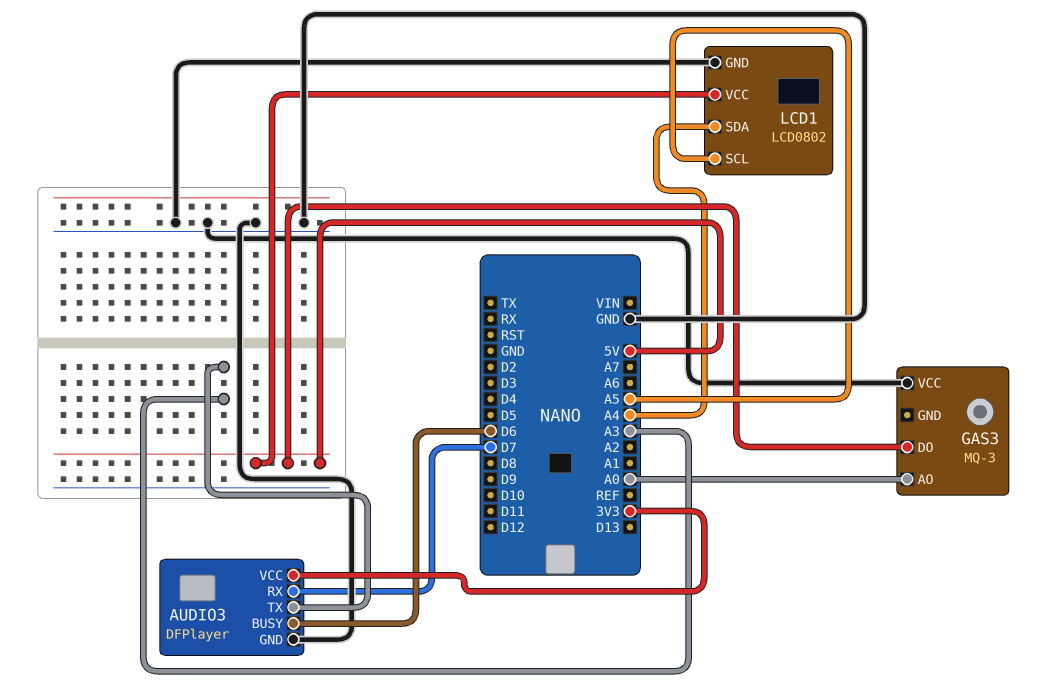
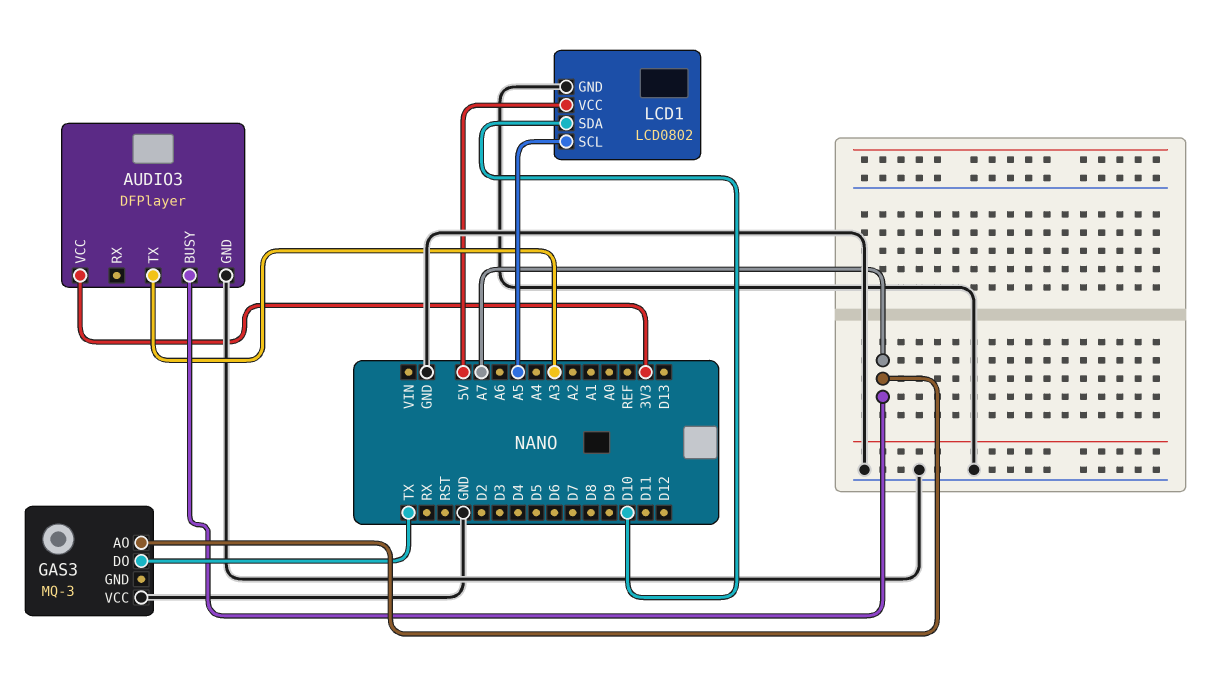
AUDIO3 pin BUSY: D6 -> A7
AUDIO3 pin RX: D7 -> none
GAS3 pin AO: A0 -> A7
GAS3 pin DO: 5V -> TX
LCD1 pin SDA: A4 -> D10

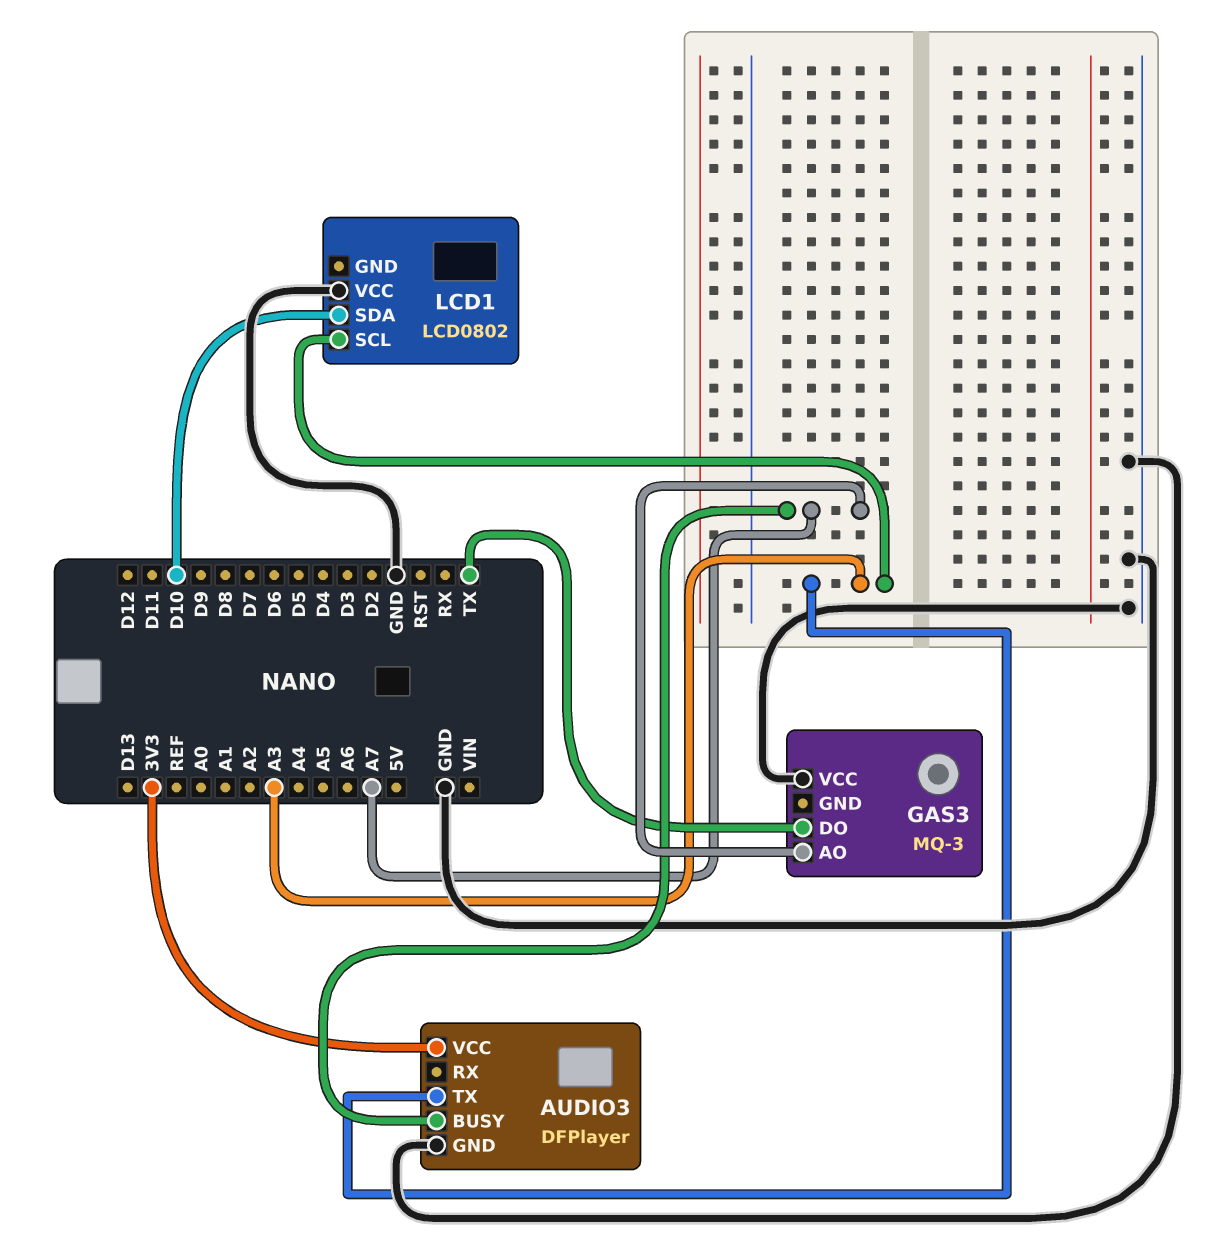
LCD1 pin GND: GND -> none
LCD1 pin SCL: A5 -> A3
LCD1 pin VCC: 5V -> GND

